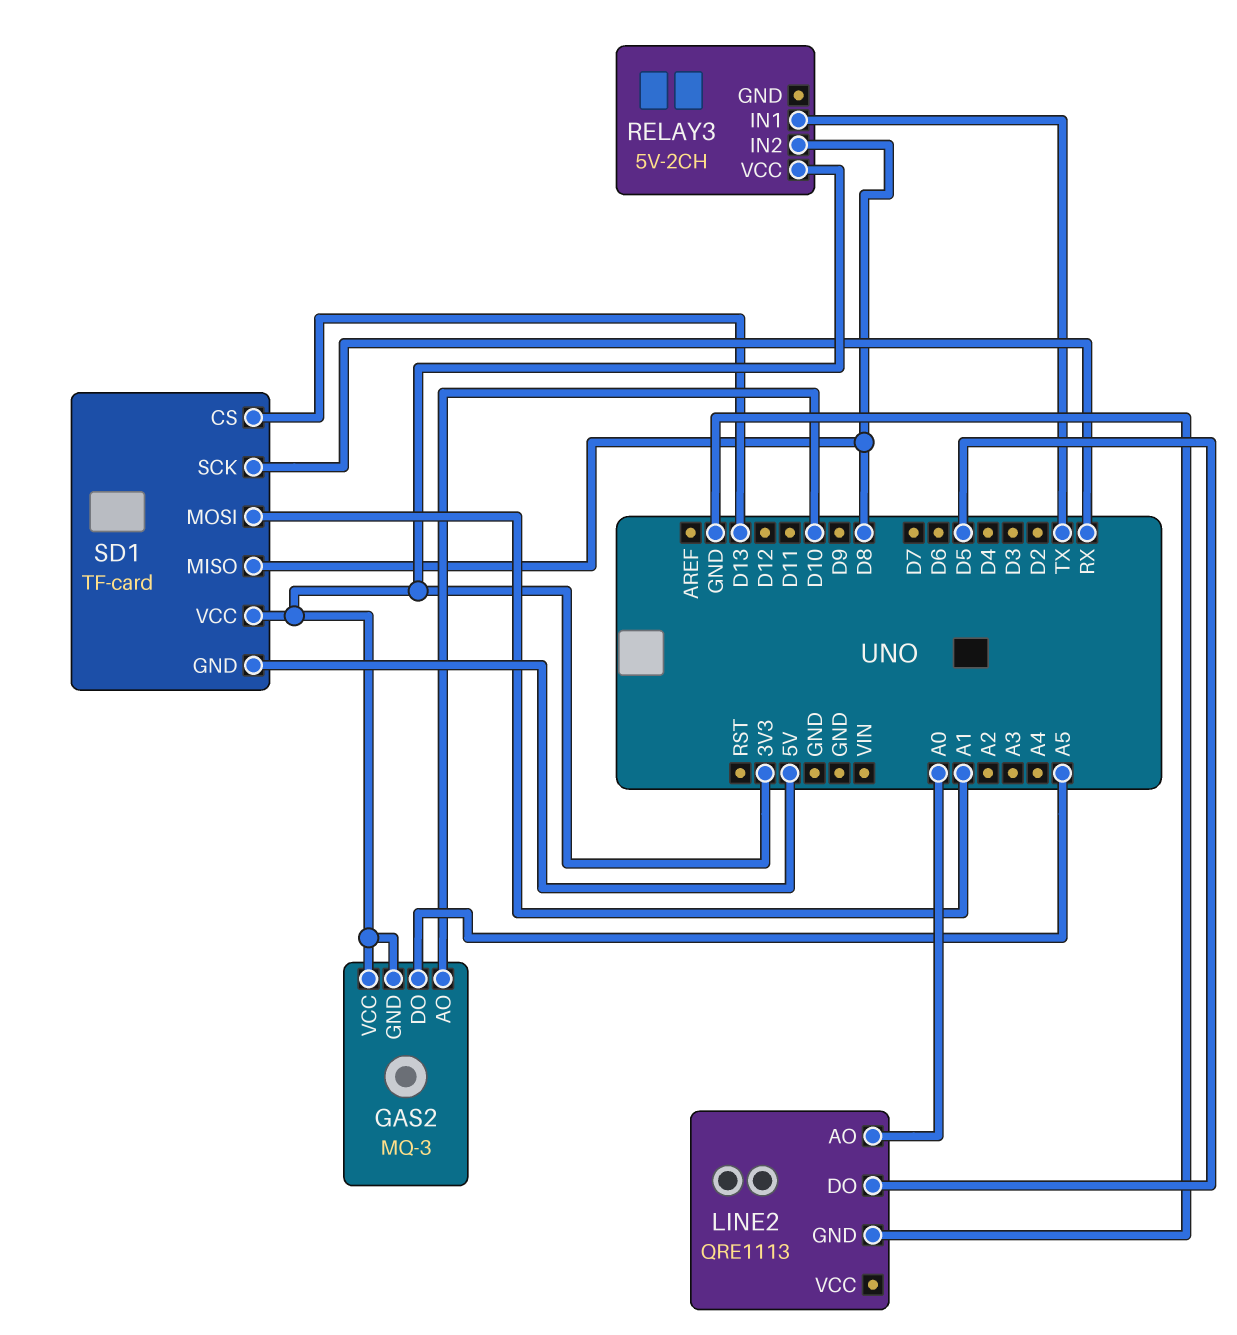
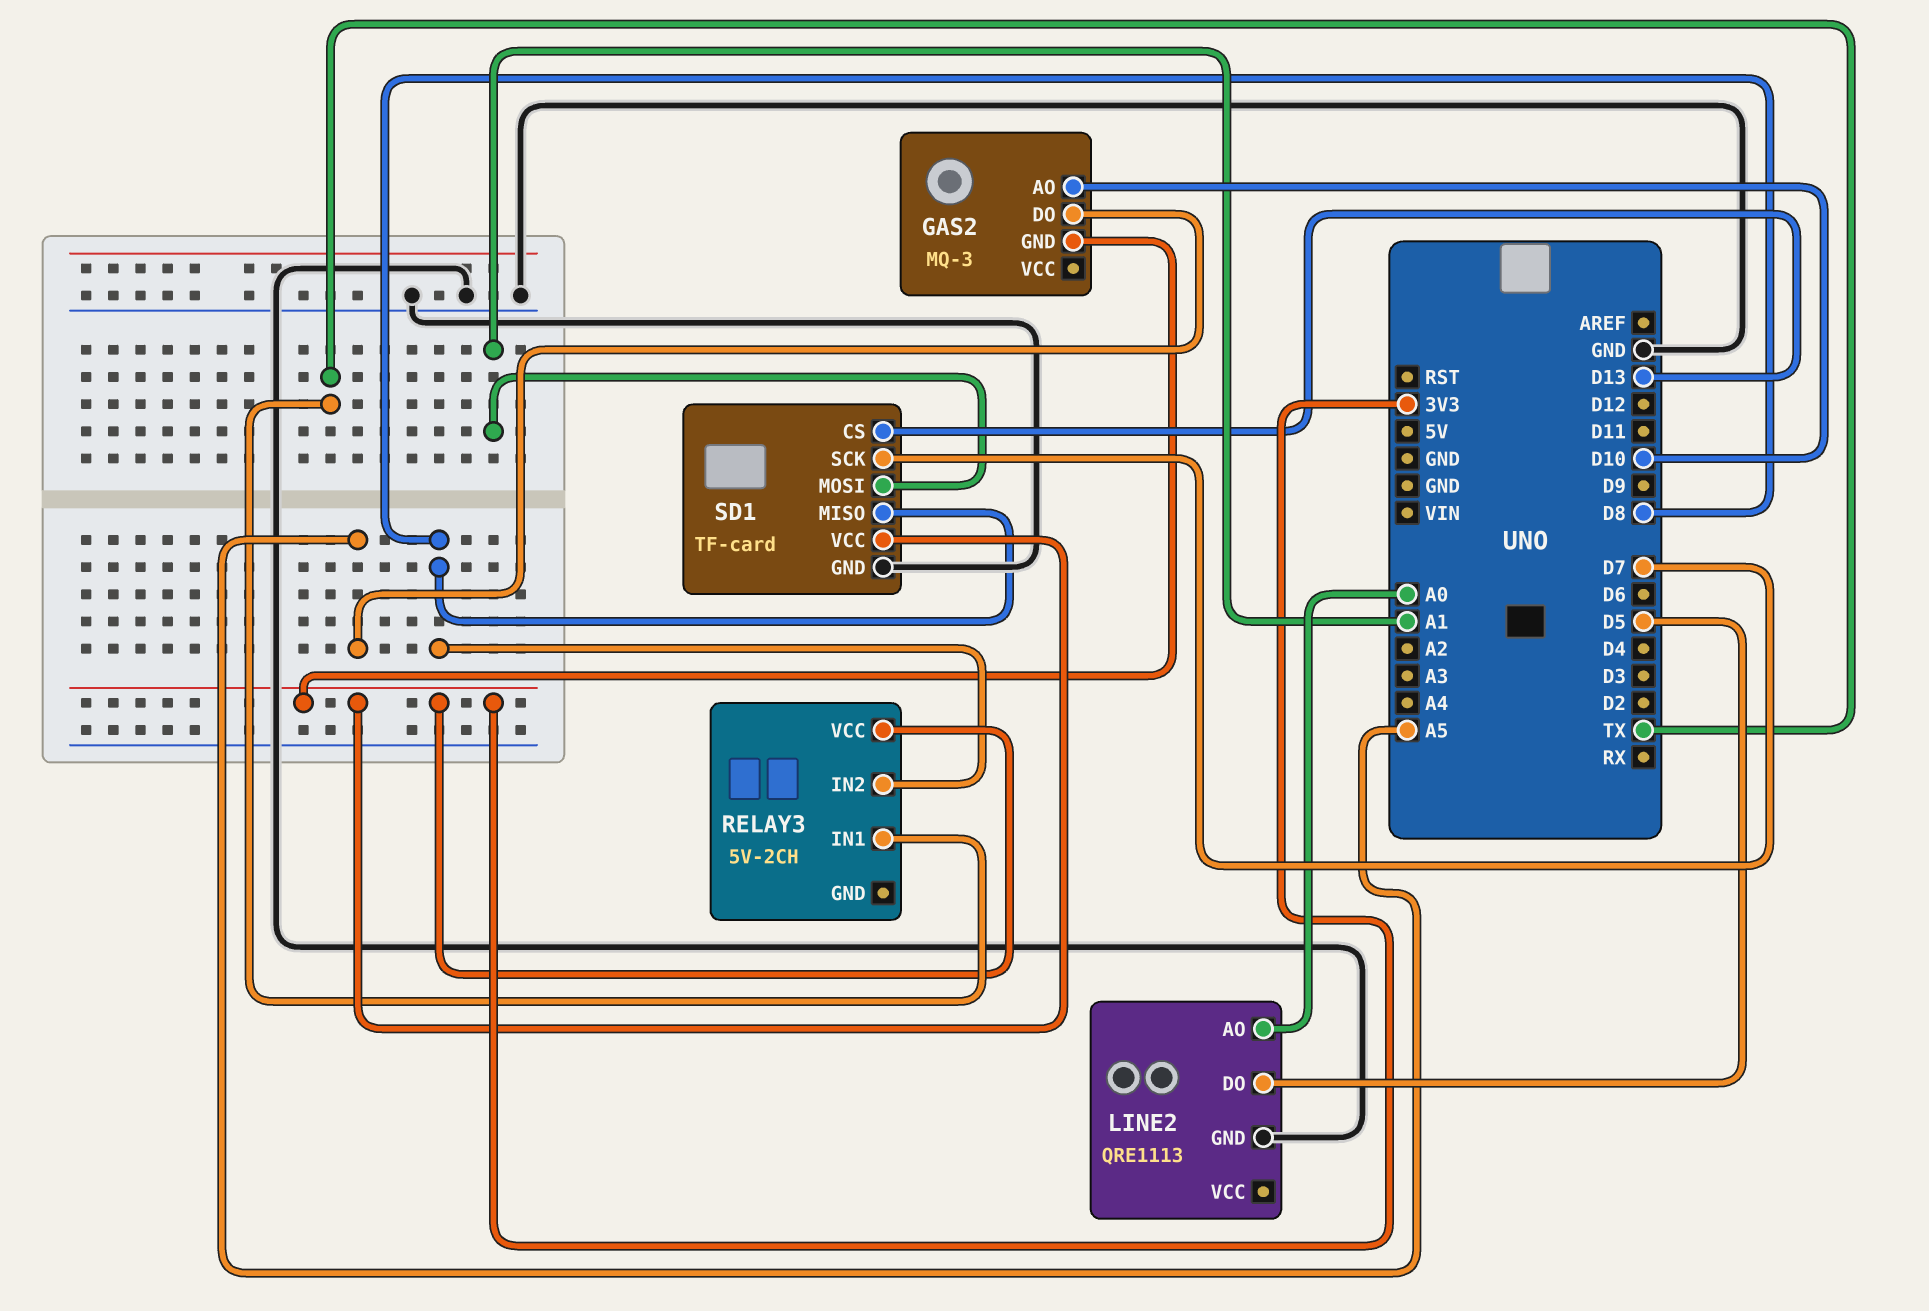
GAS2 pin VCC: 3V3 -> none
SD1 pin GND: 5V -> GND
SD1 pin SCK: RX -> D7

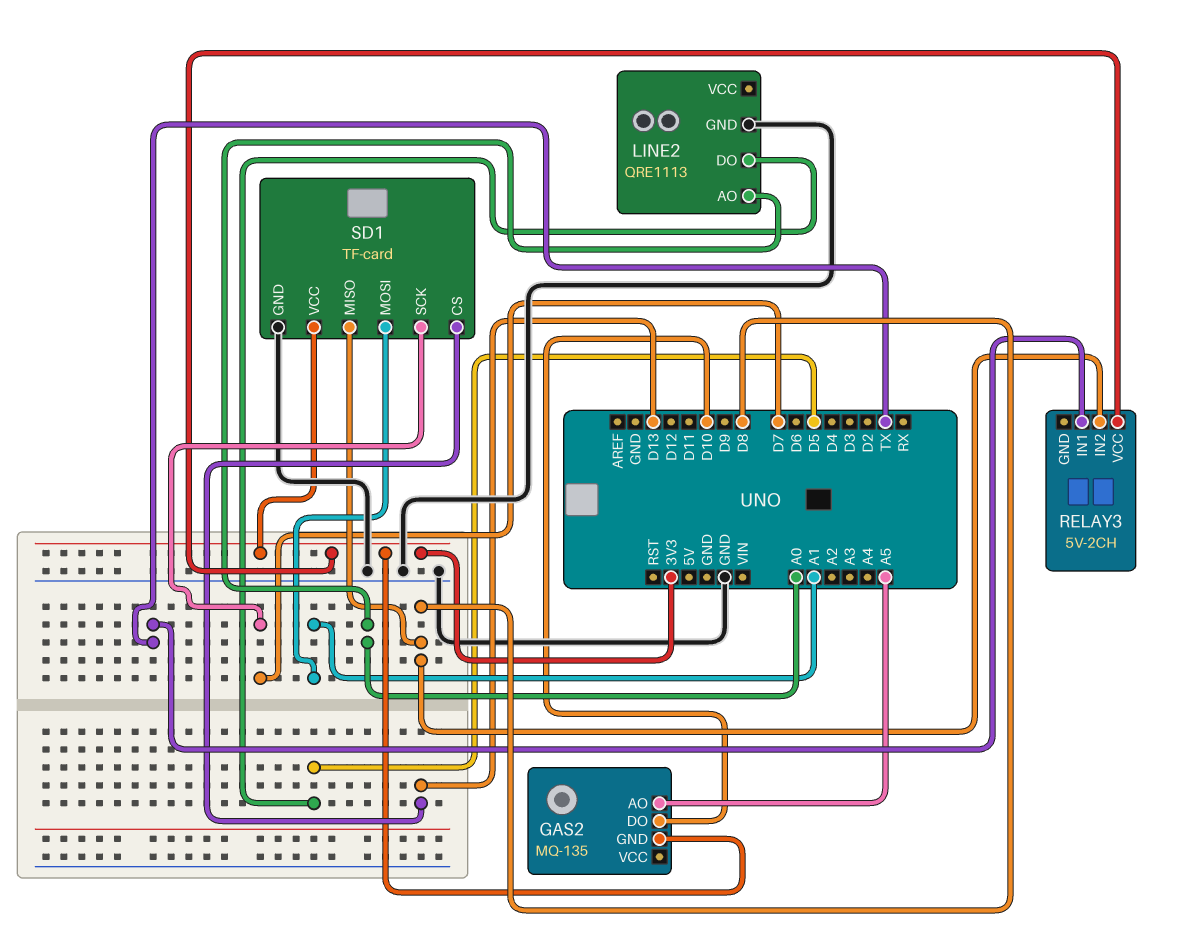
GAS2: MQ-3 -> MQ-135
GAS2 pin AO: D10 -> A5
GAS2 pin DO: A5 -> D10

